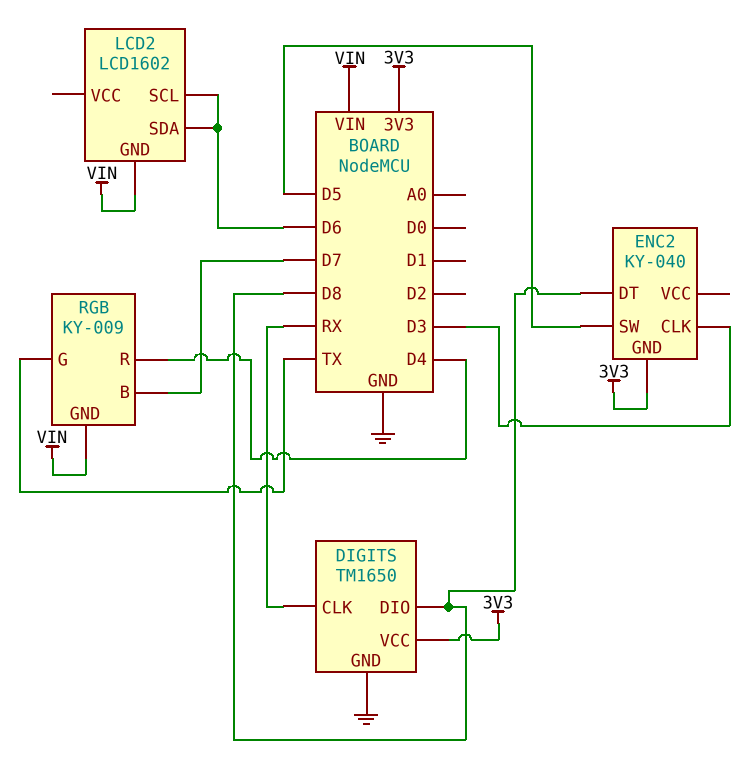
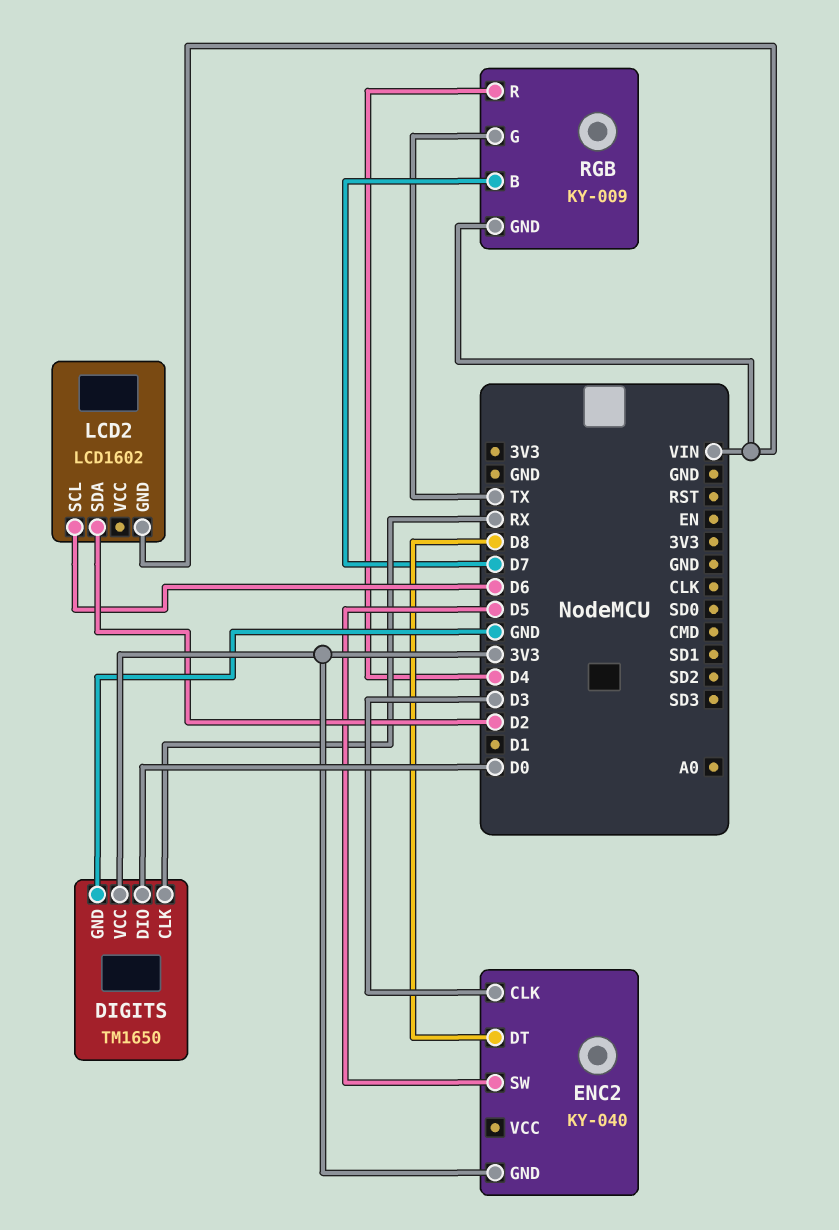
DIGITS pin DIO: D8 -> D0
LCD2 pin SDA: D6 -> D2

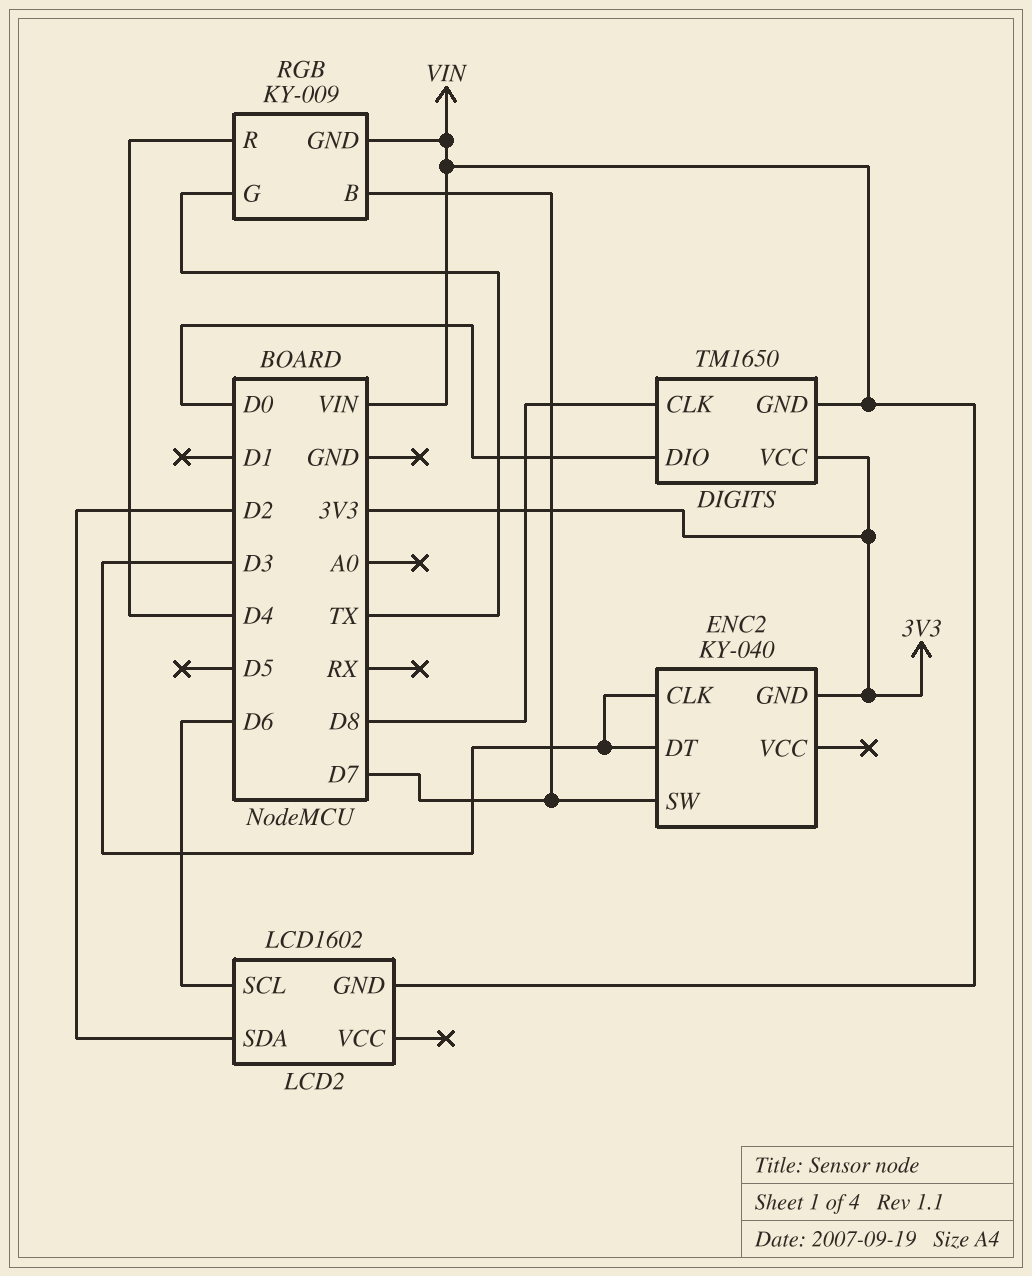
DIGITS pin CLK: RX -> D8
DIGITS pin GND: GND -> VIN
ENC2 pin DT: D8 -> D3
ENC2 pin SW: D5 -> D7

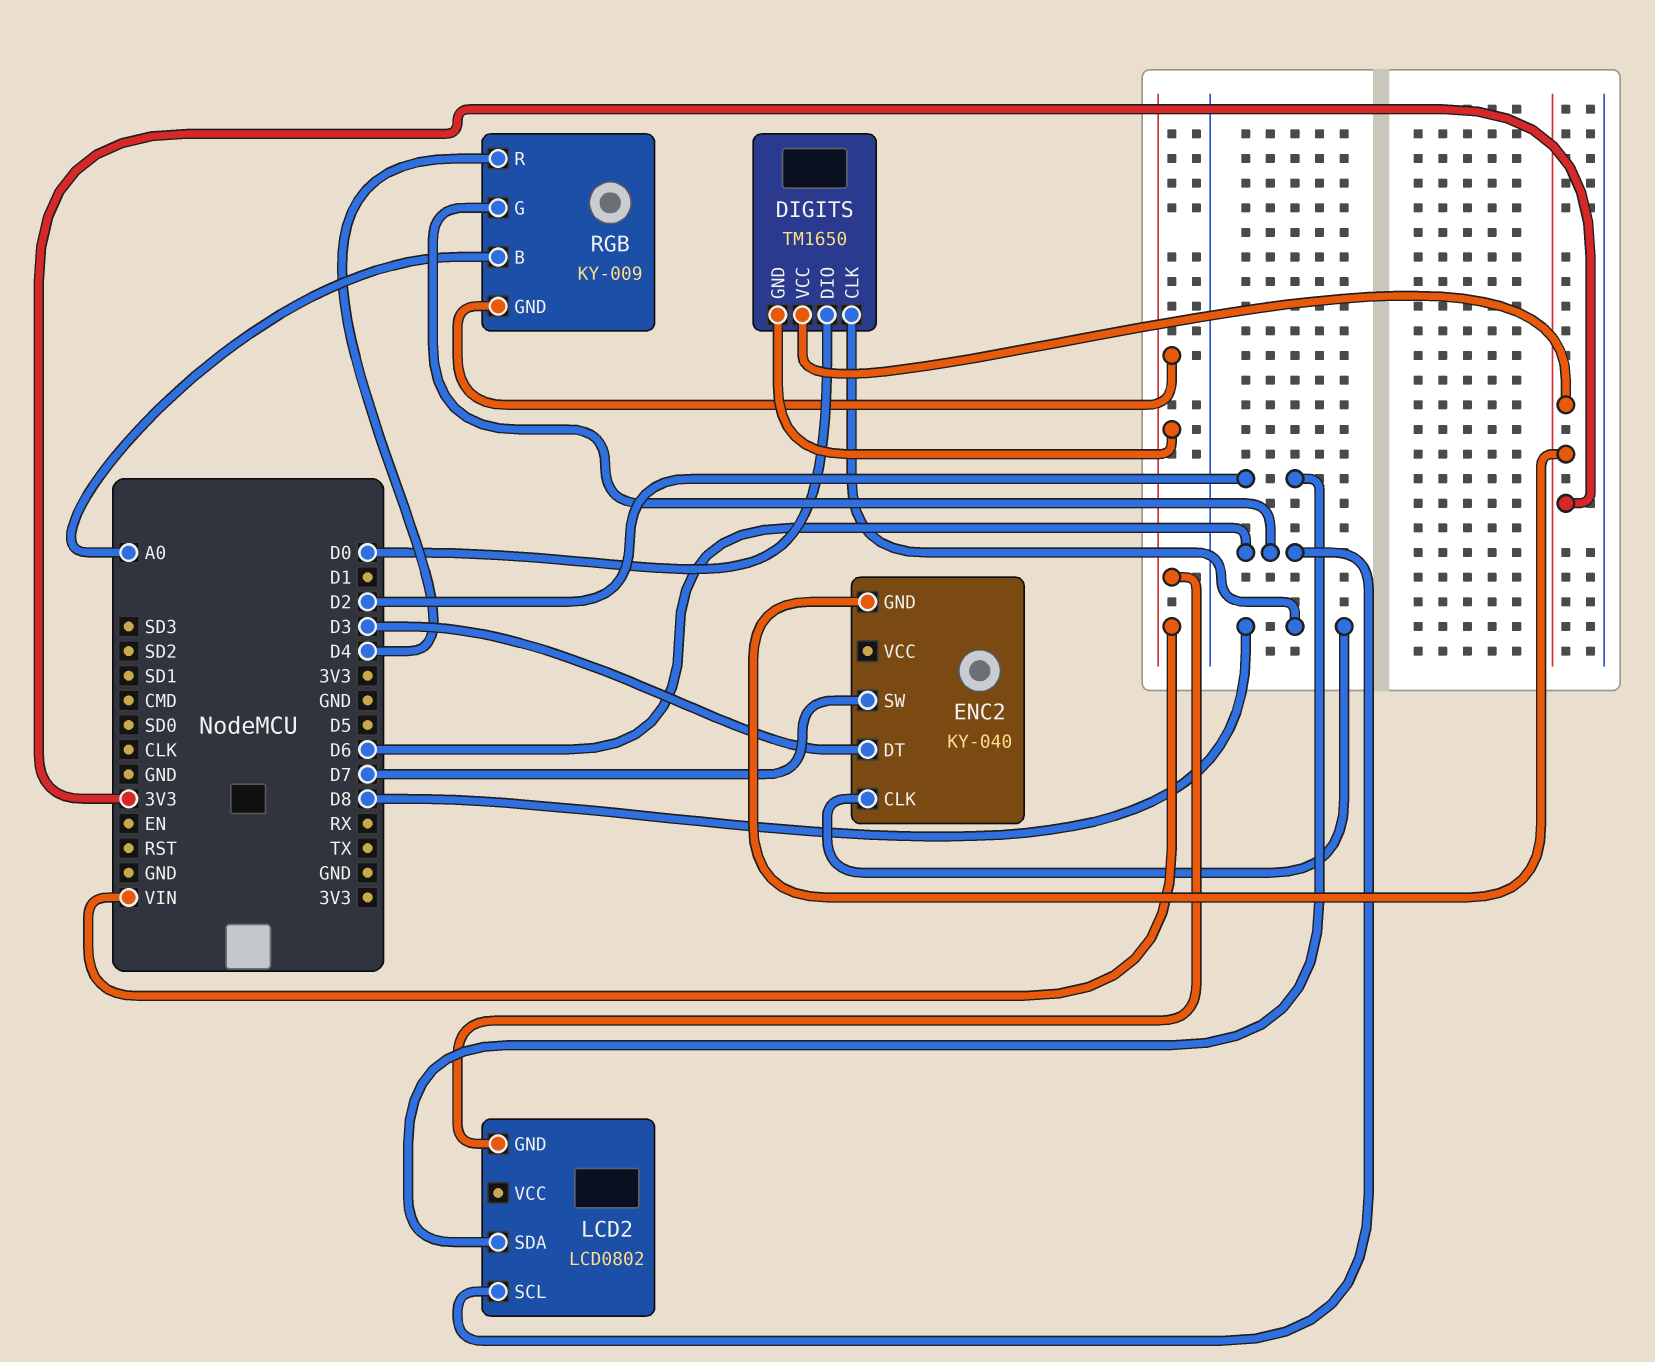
ENC2 pin CLK: D3 -> D8
LCD2: LCD1602 -> LCD0802
RGB pin B: D7 -> A0
RGB pin G: TX -> D6

